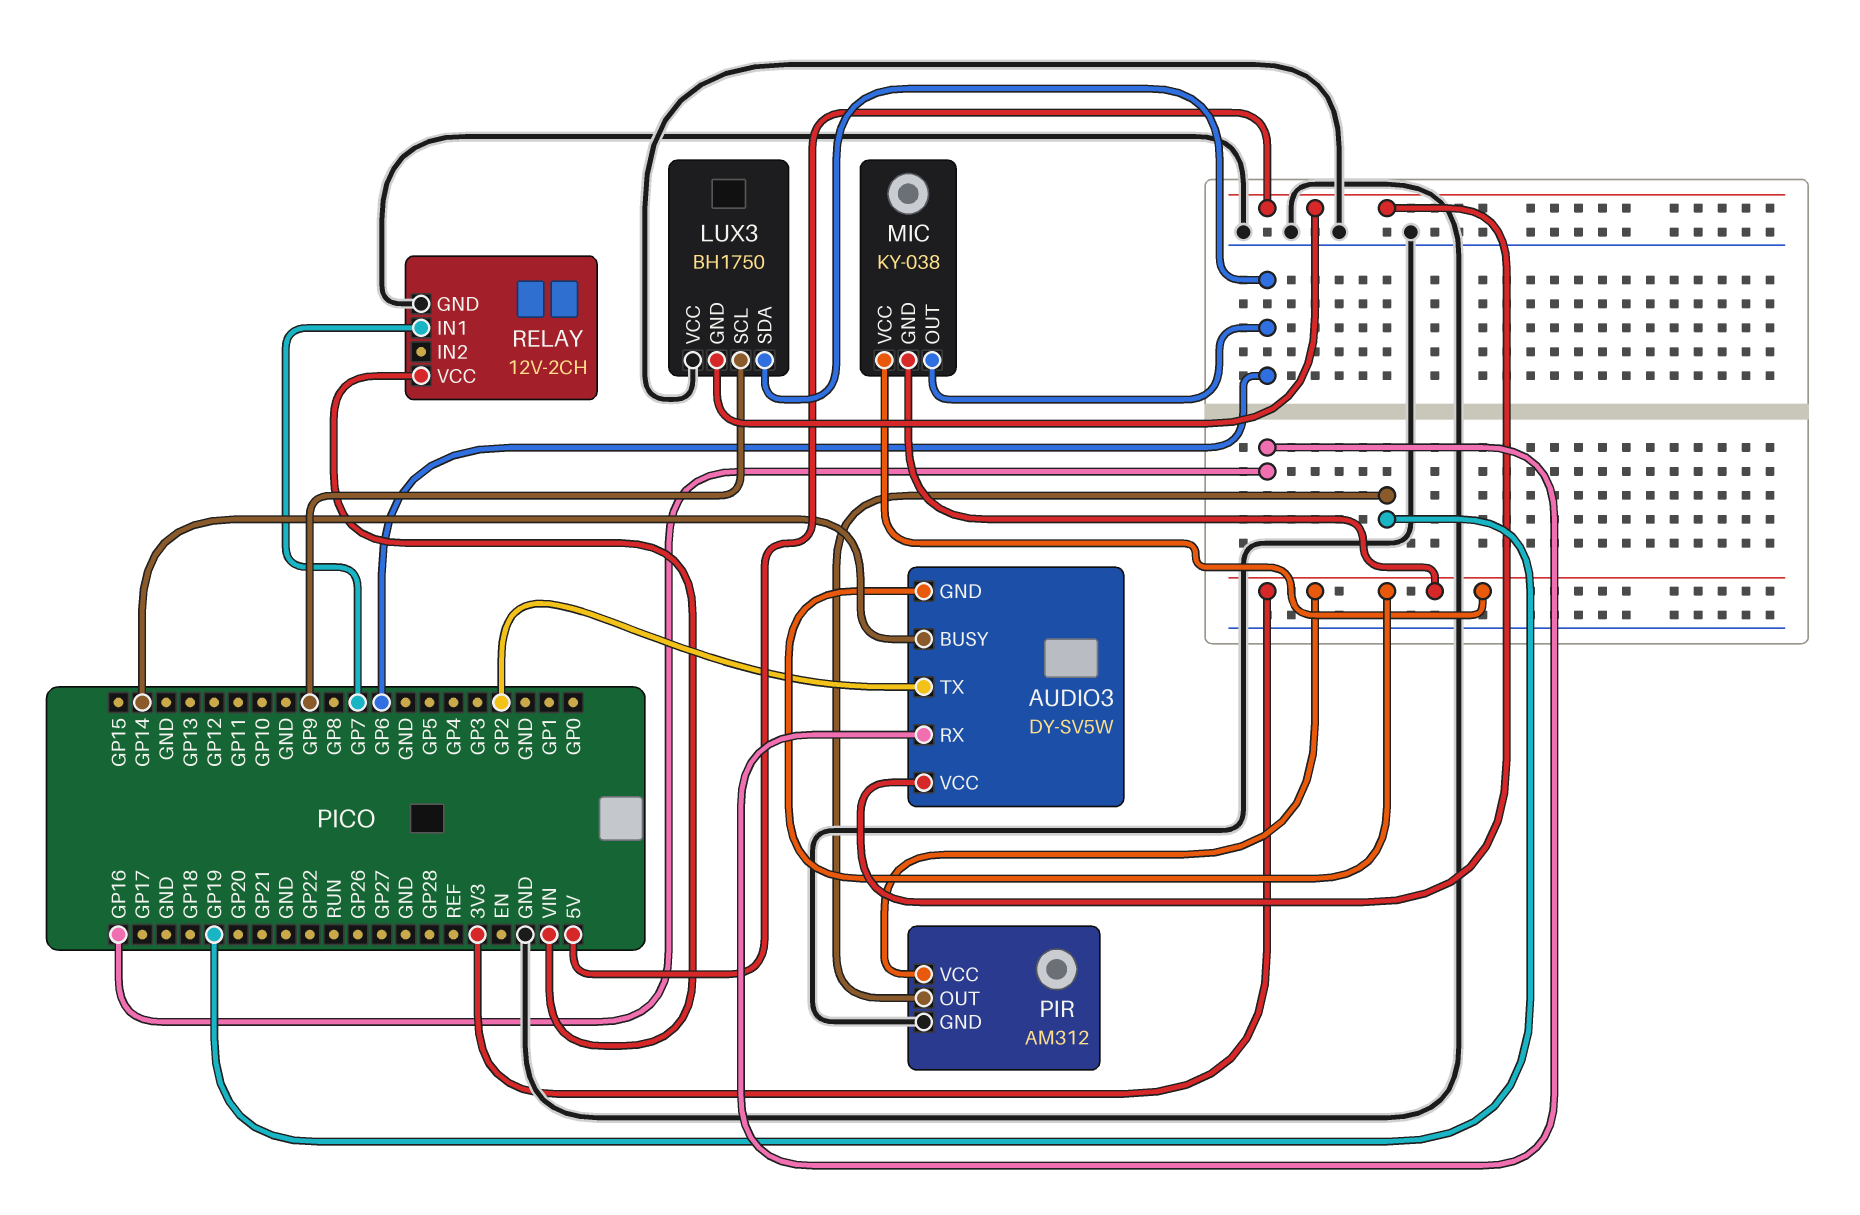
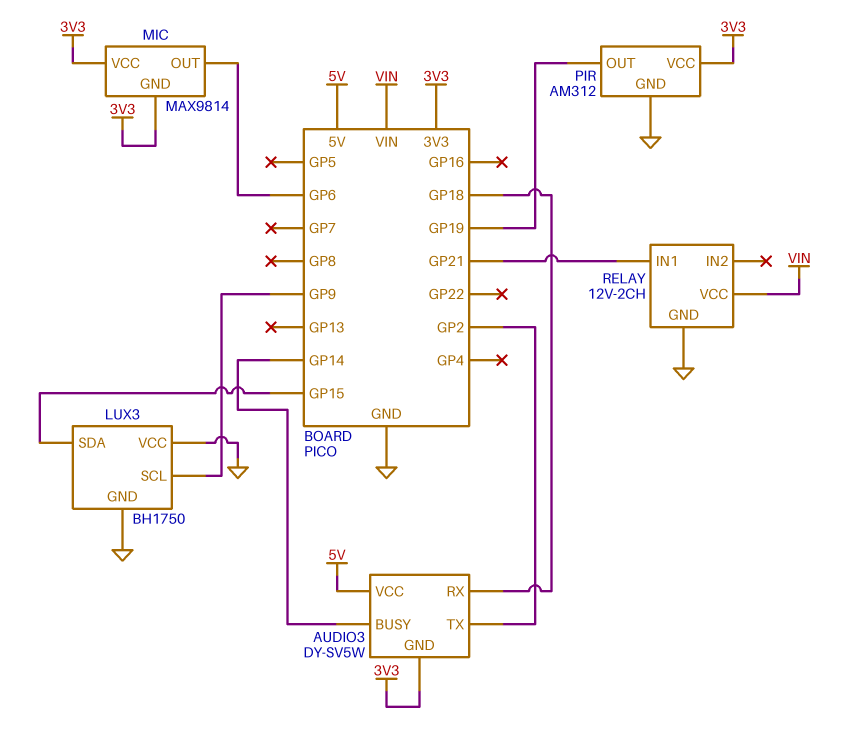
AUDIO3 pin RX: GP16 -> GP18
LUX3 pin GND: 5V -> GND
LUX3 pin SDA: GP6 -> GP15
MIC: KY-038 -> MAX9814
RELAY pin IN1: GP7 -> GP21

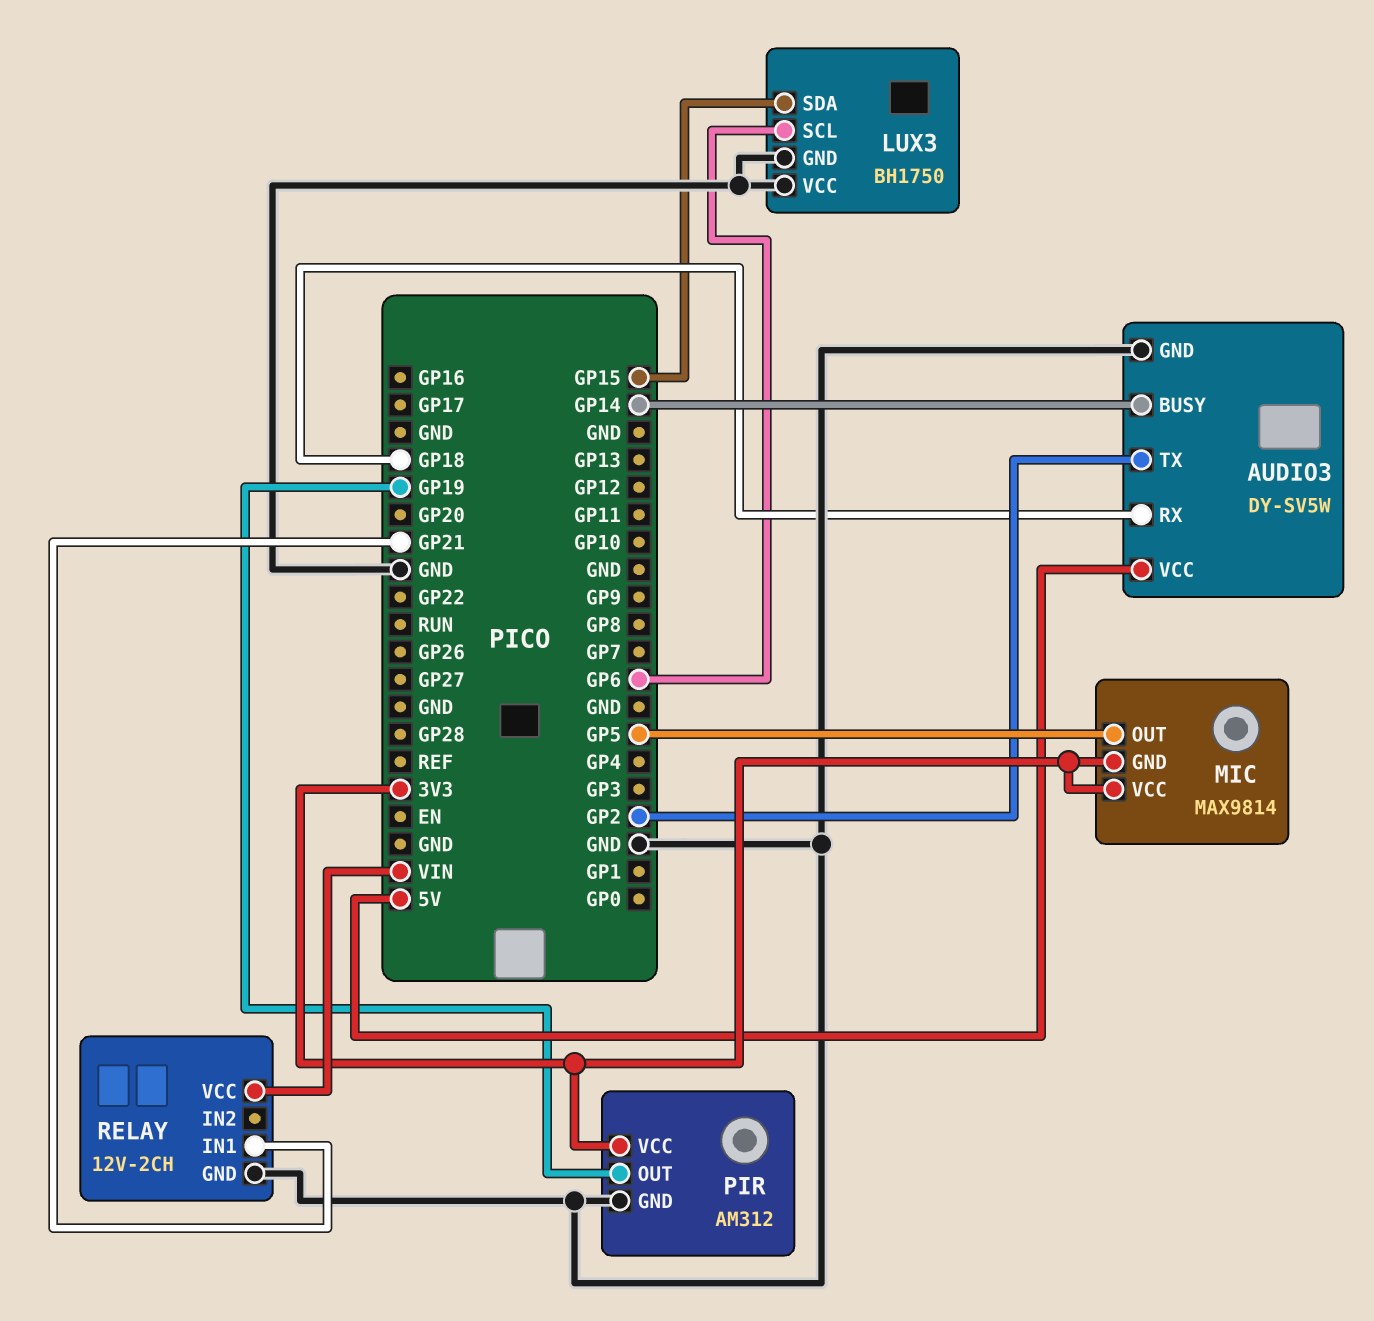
AUDIO3 pin GND: 3V3 -> GND
LUX3 pin SCL: GP9 -> GP6
MIC pin OUT: GP6 -> GP5

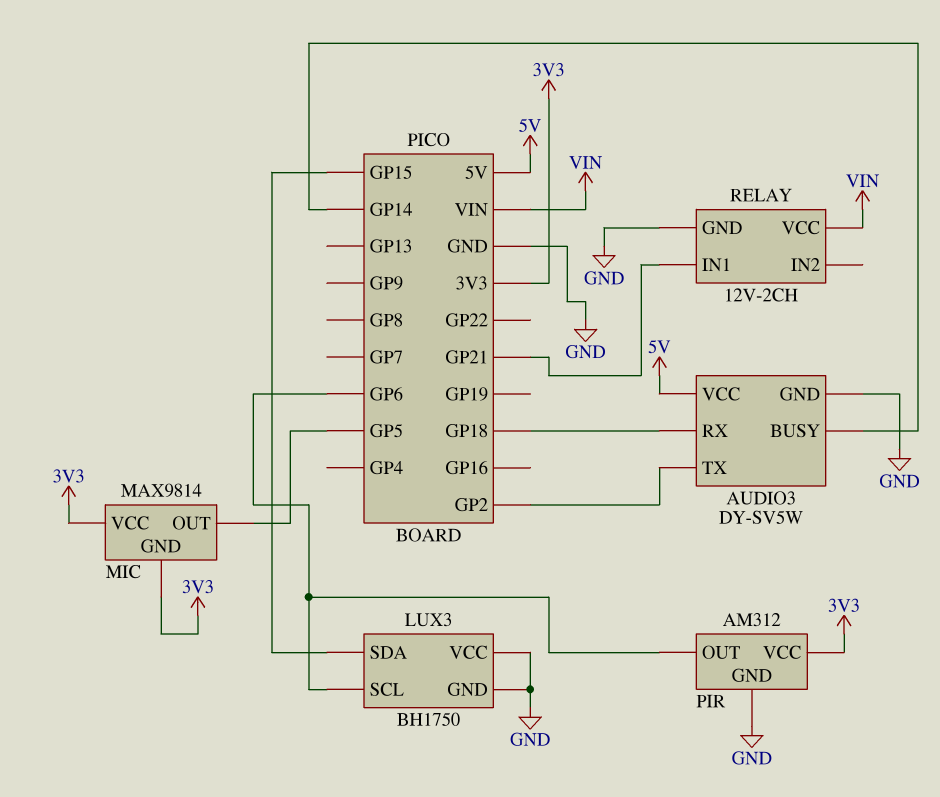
PIR pin OUT: GP19 -> GP6

